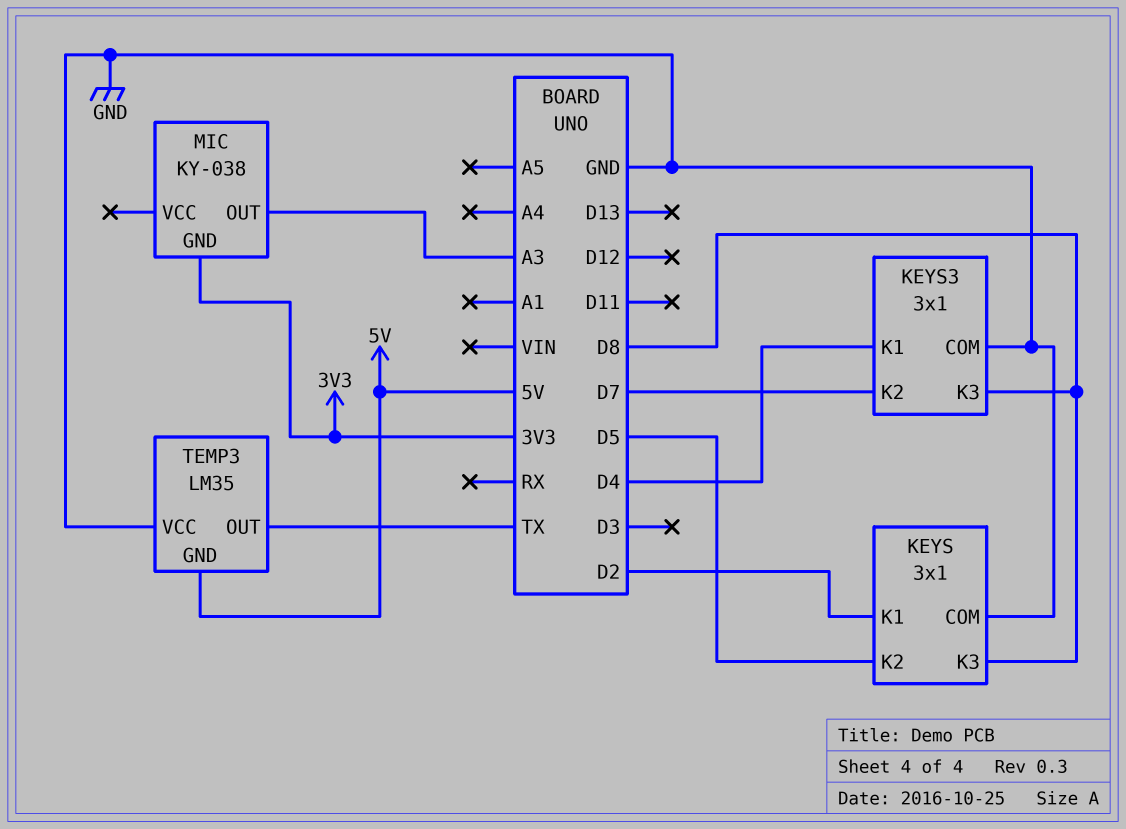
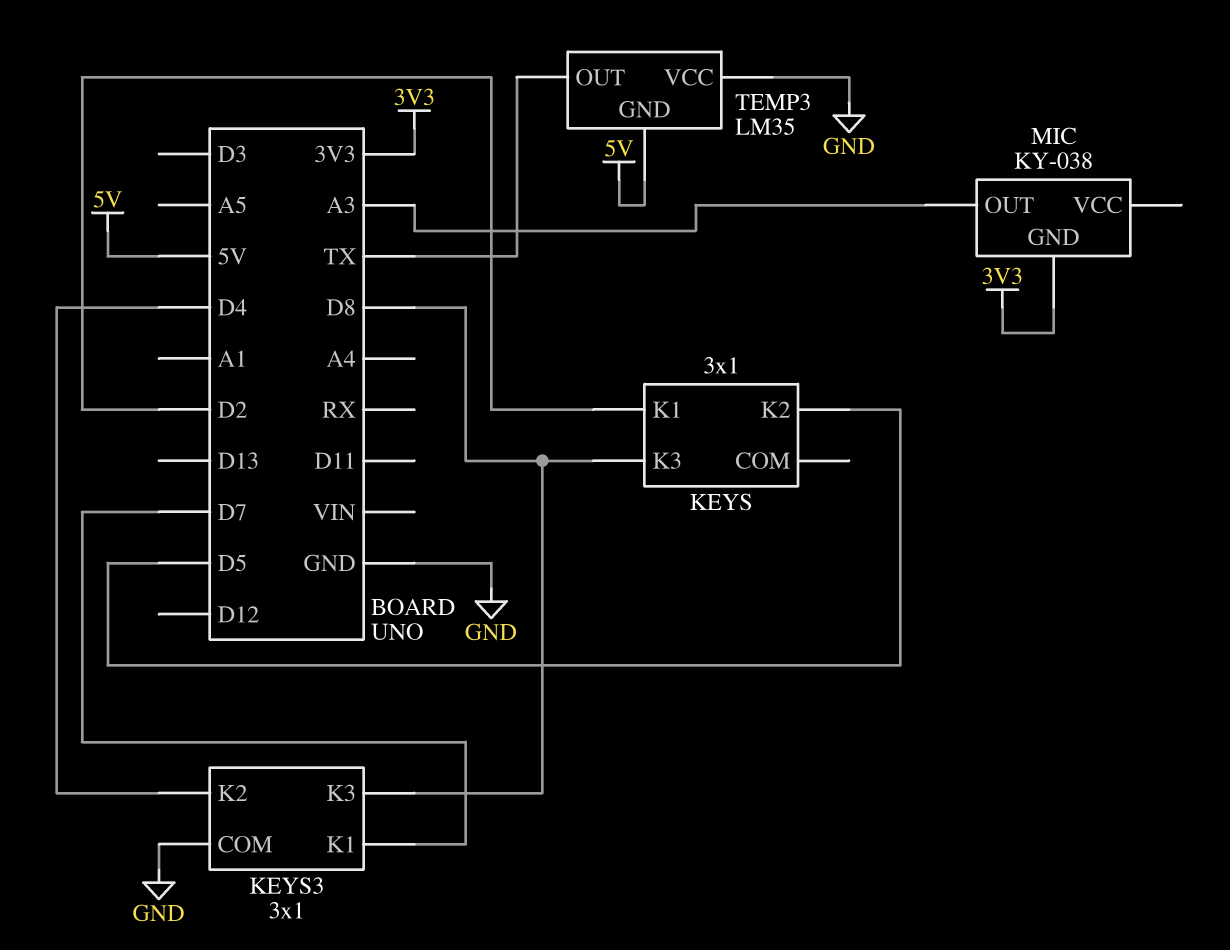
KEYS pin COM: GND -> none
KEYS3 pin K1: D4 -> D7
KEYS3 pin K2: D7 -> D4

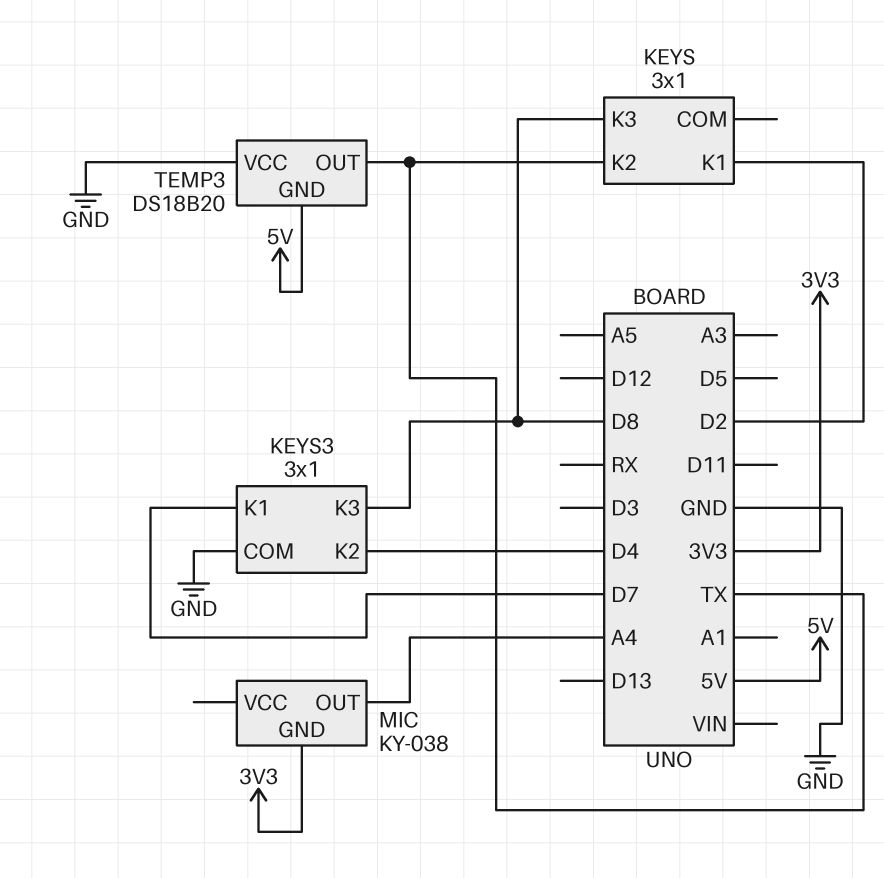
KEYS pin K2: D5 -> TX
MIC pin OUT: A3 -> A4
TEMP3: LM35 -> DS18B20

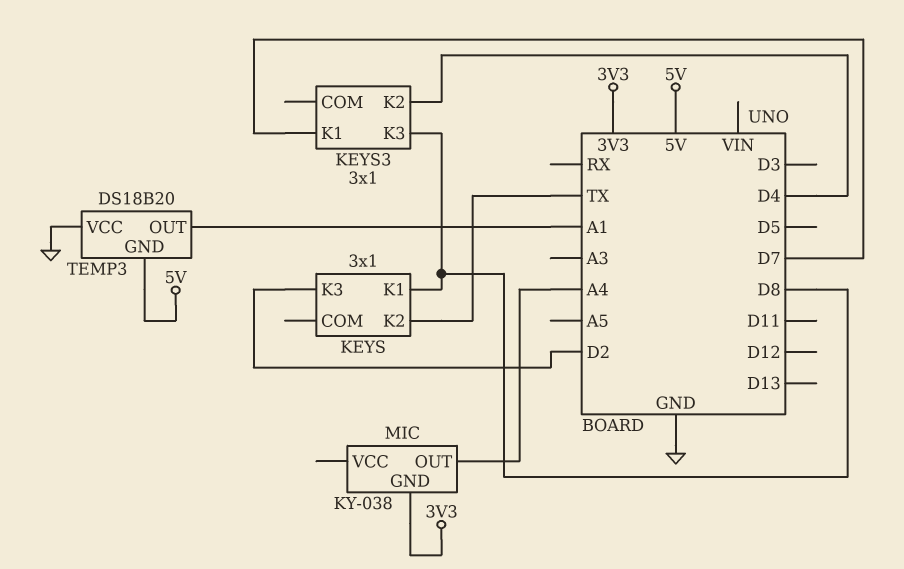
KEYS pin K1: D2 -> D8
KEYS pin K3: D8 -> D2
KEYS3 pin COM: GND -> none
TEMP3 pin OUT: TX -> A1

